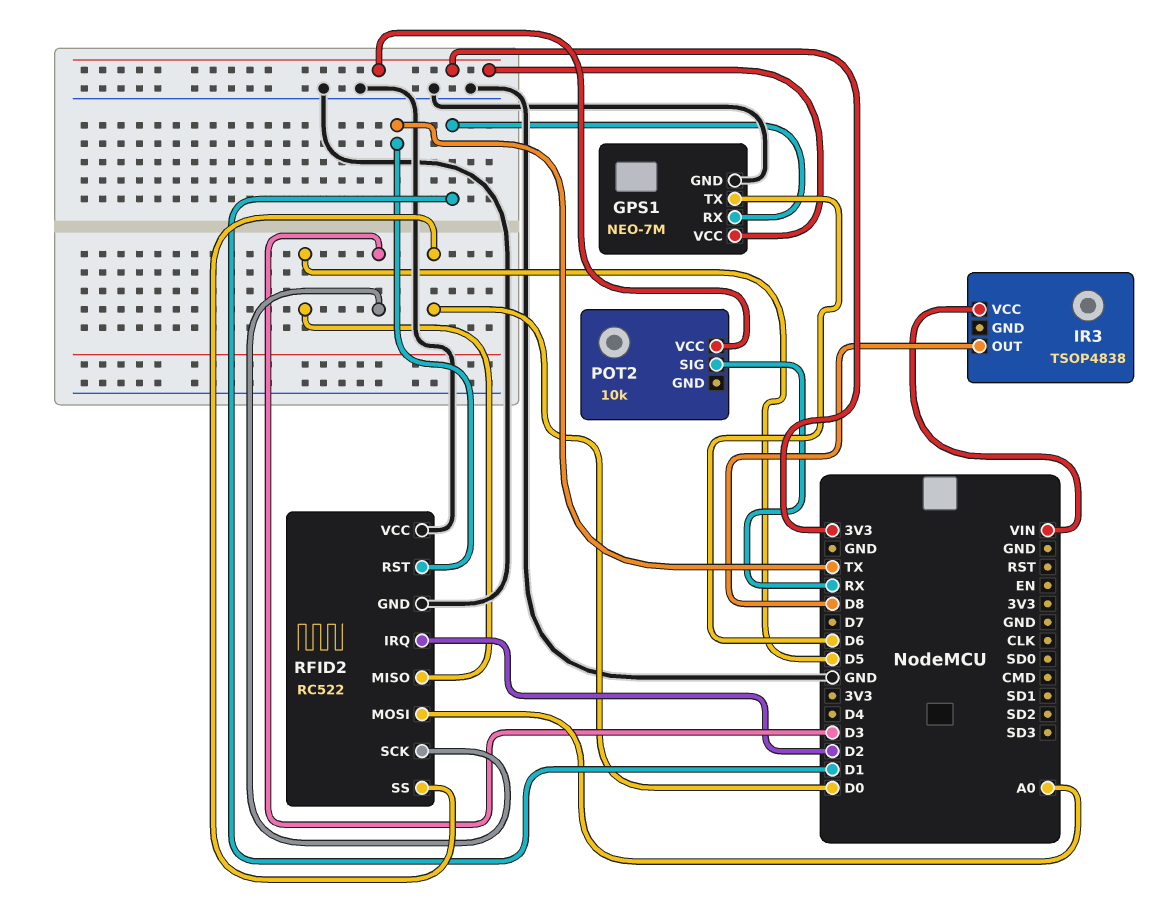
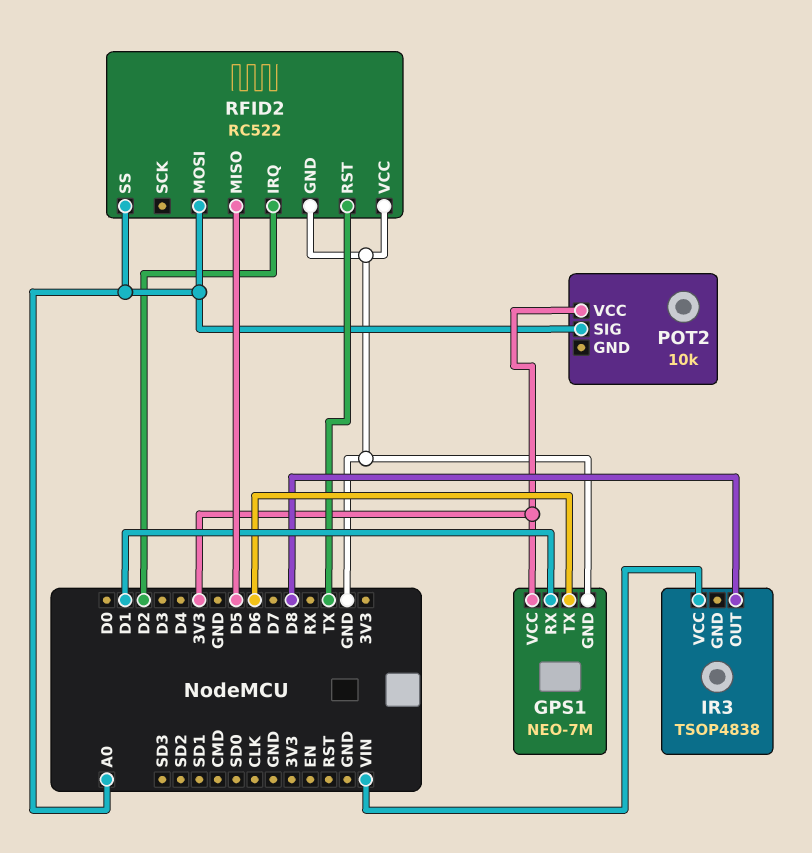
POT2 pin SIG: RX -> A0
RFID2 pin SCK: D3 -> none
RFID2 pin SS: D0 -> A0

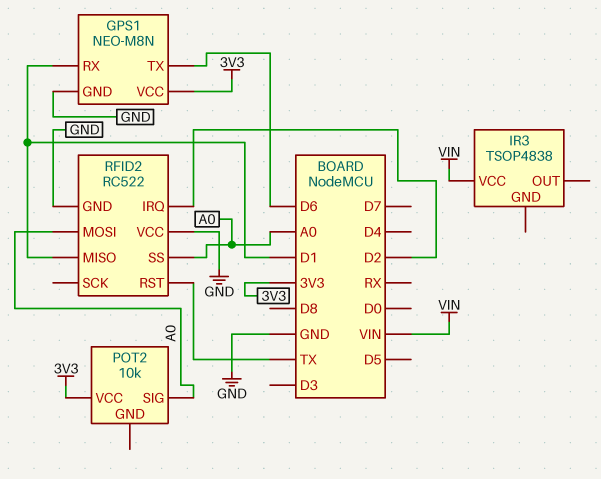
GPS1: NEO-7M -> NEO-M8N
IR3 pin OUT: D8 -> none
RFID2 pin MISO: D5 -> D1

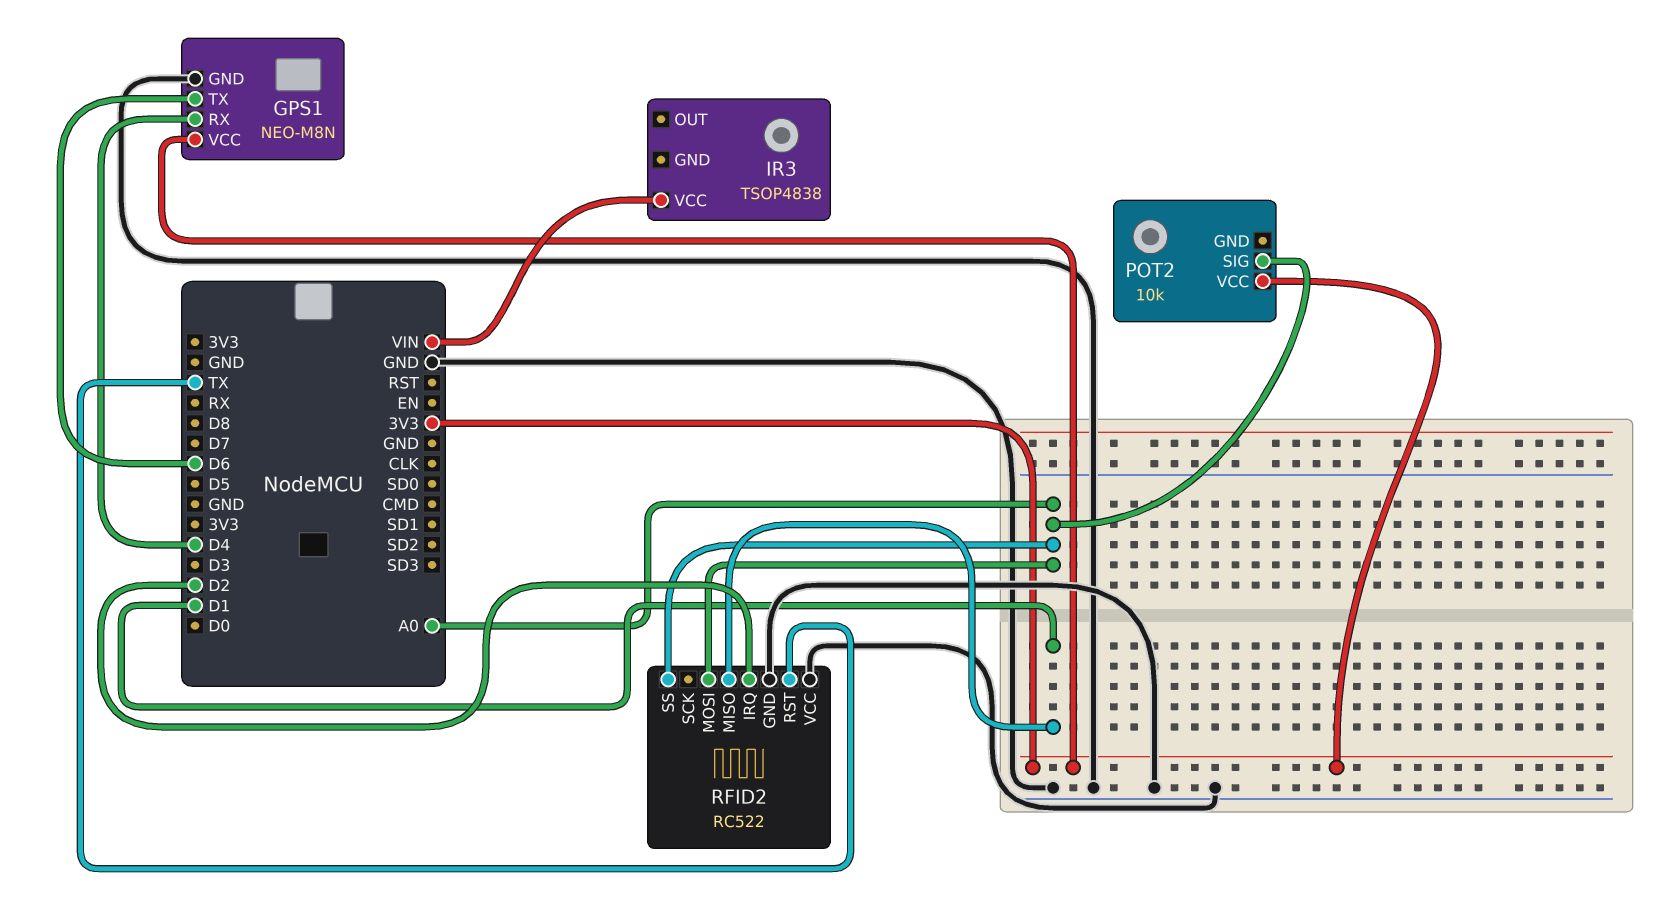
GPS1 pin RX: D1 -> D4

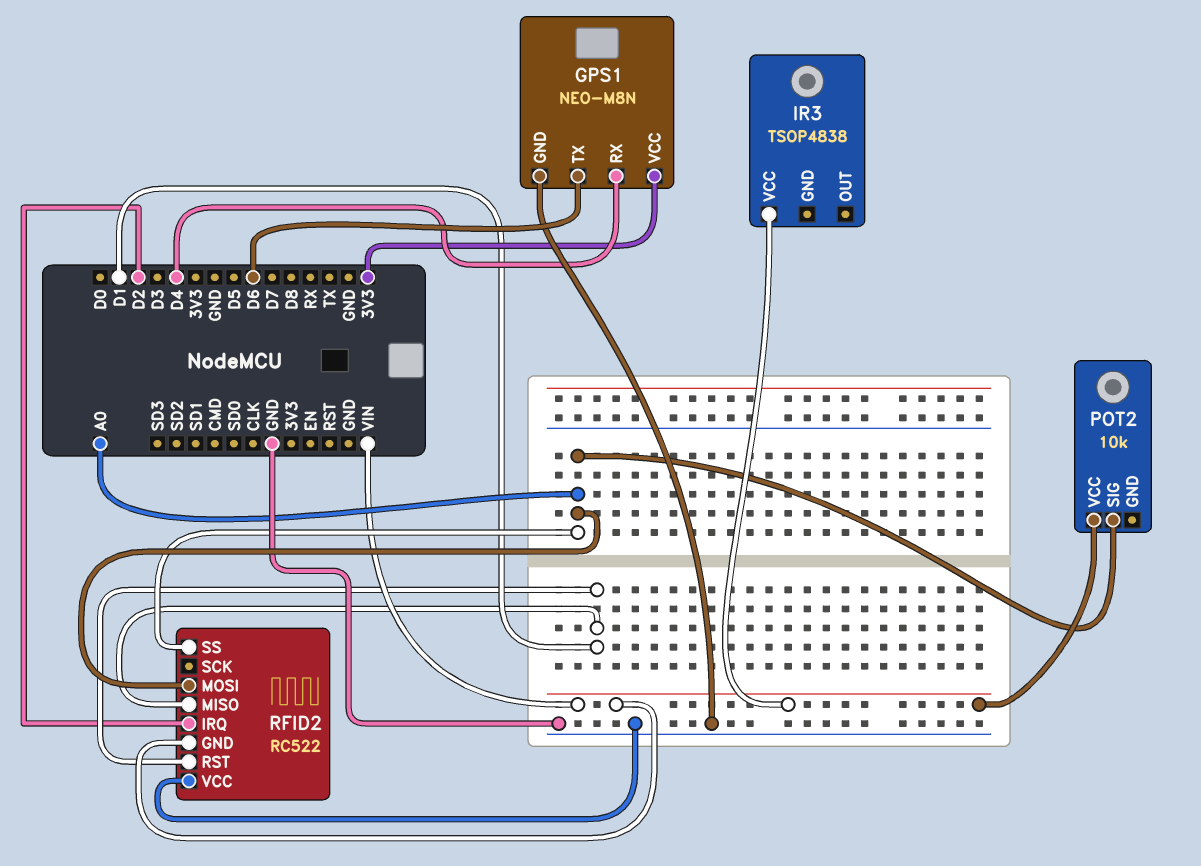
POT2 pin VCC: 3V3 -> VIN
RFID2 pin GND: GND -> VIN
RFID2 pin RST: TX -> D1

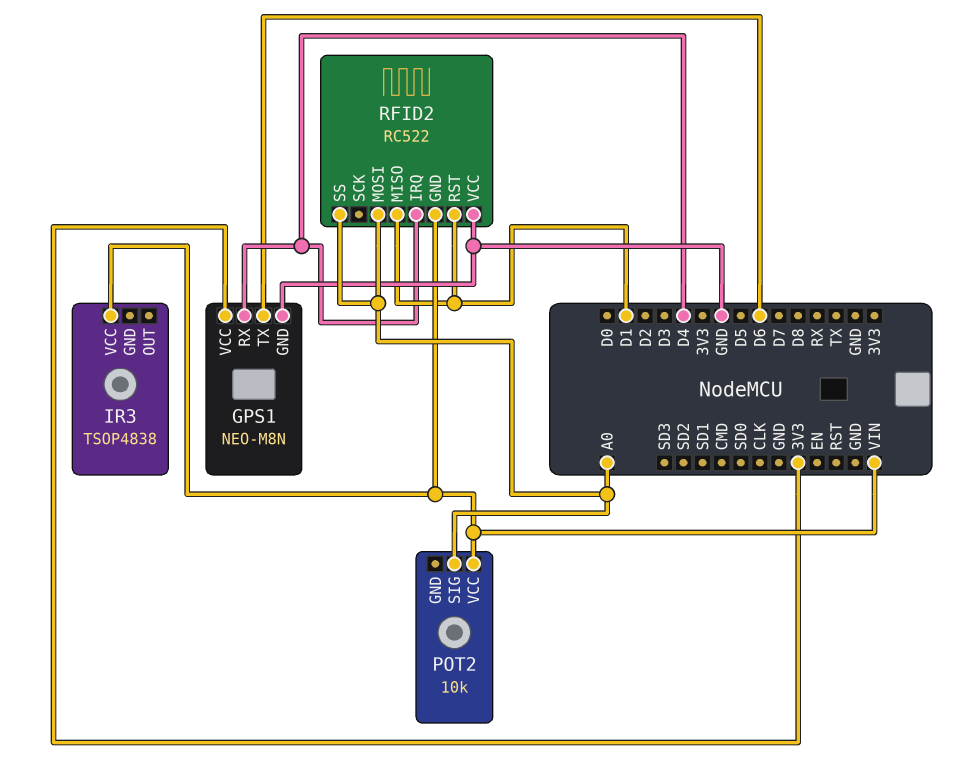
RFID2 pin IRQ: D2 -> D4

